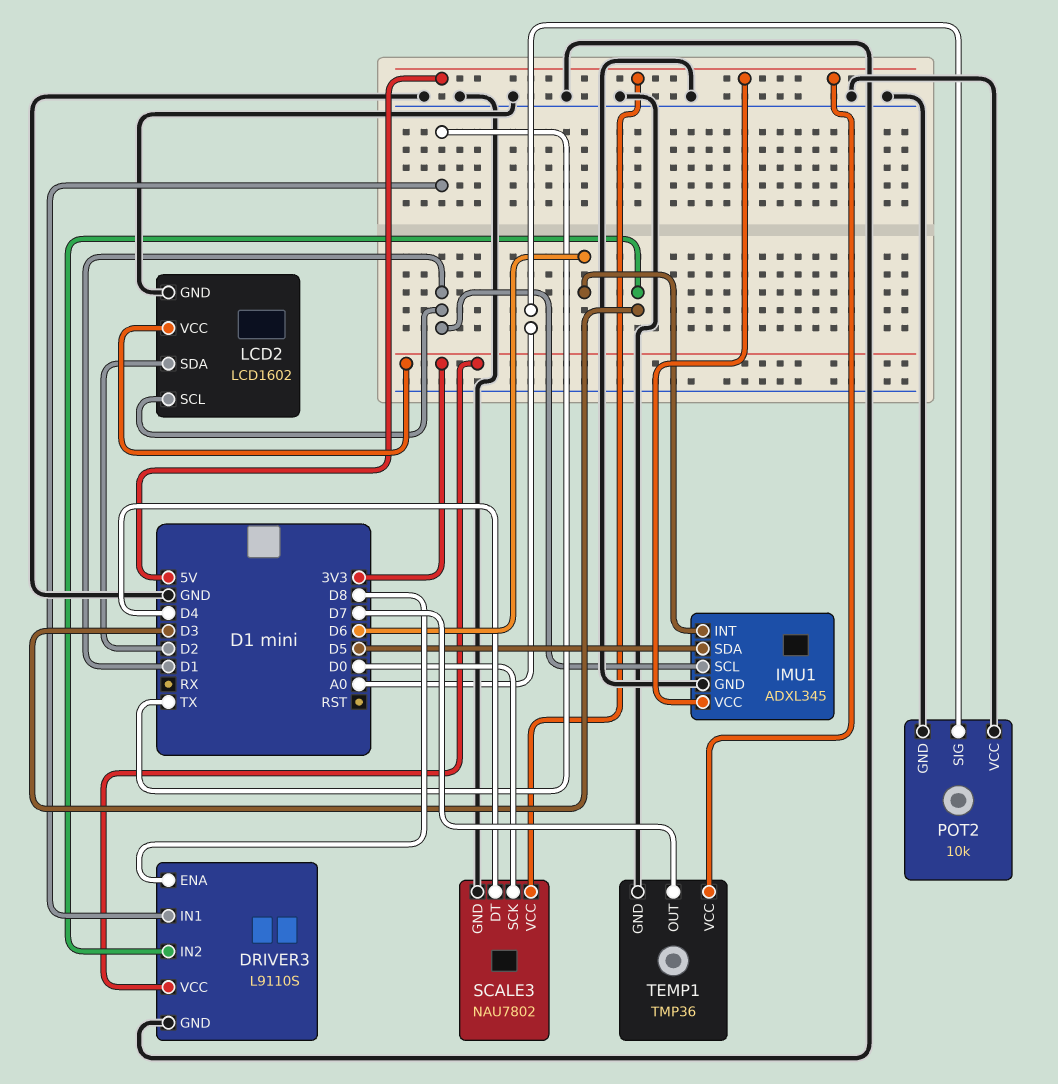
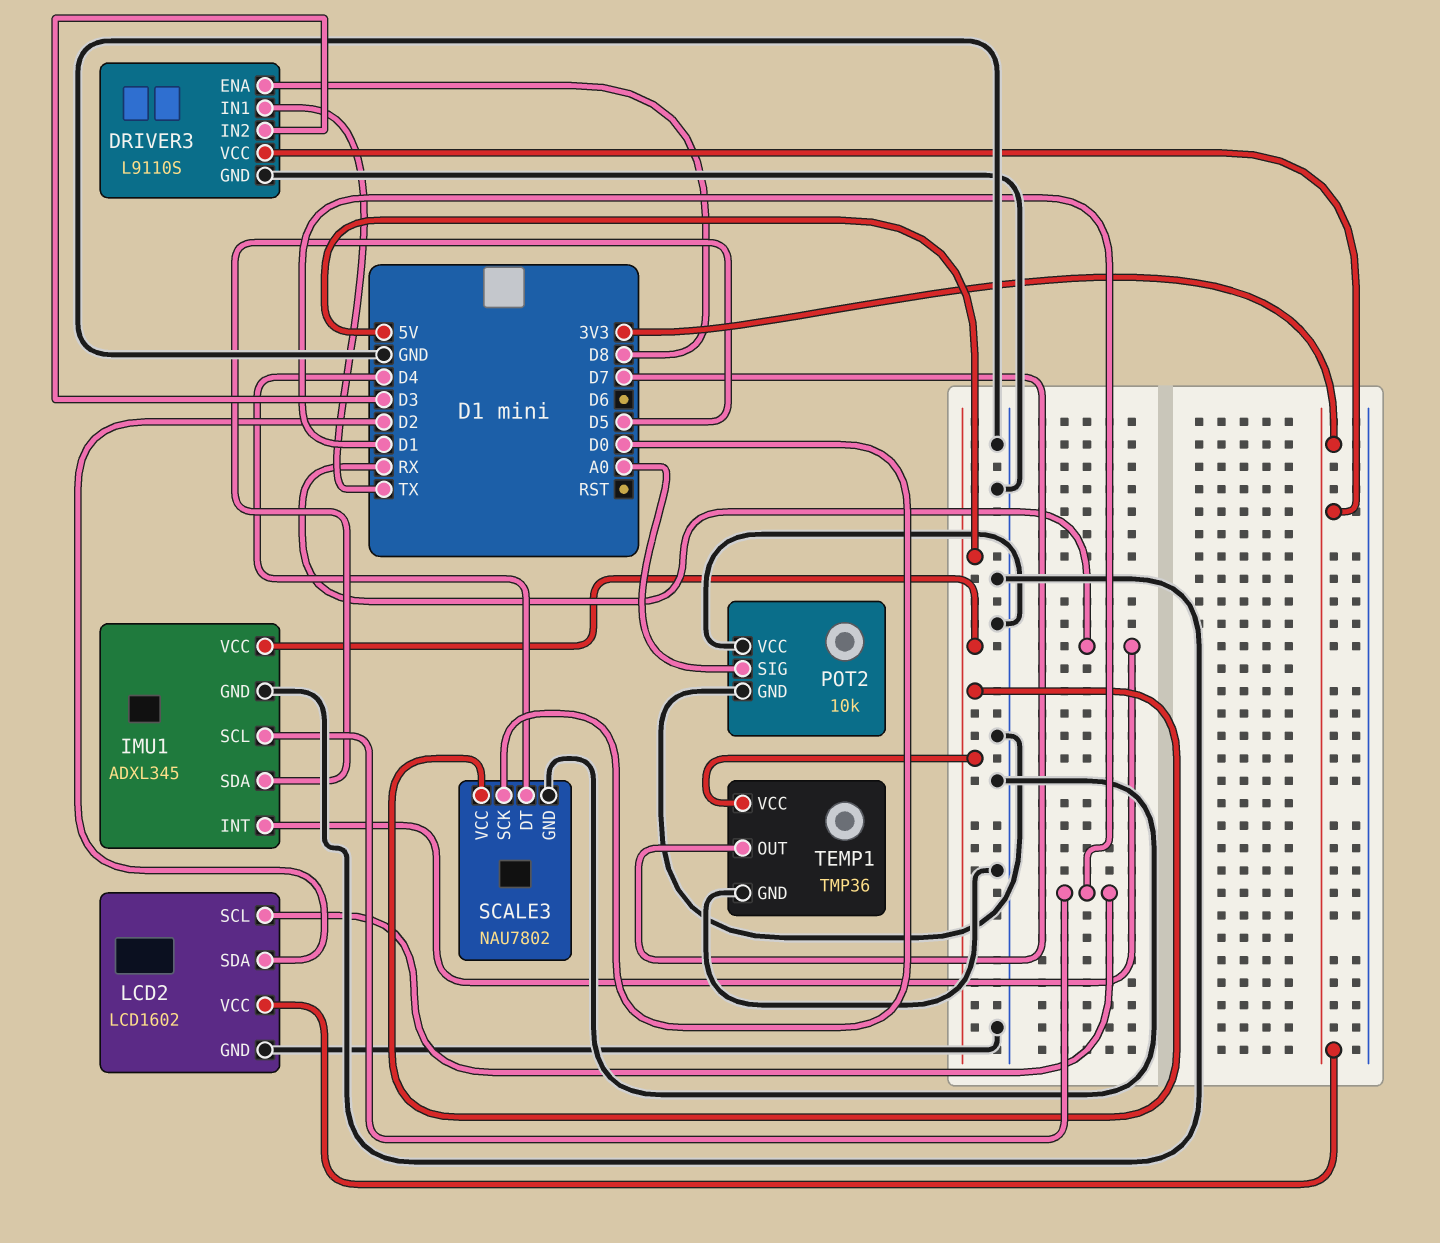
IMU1 pin INT: D6 -> RX

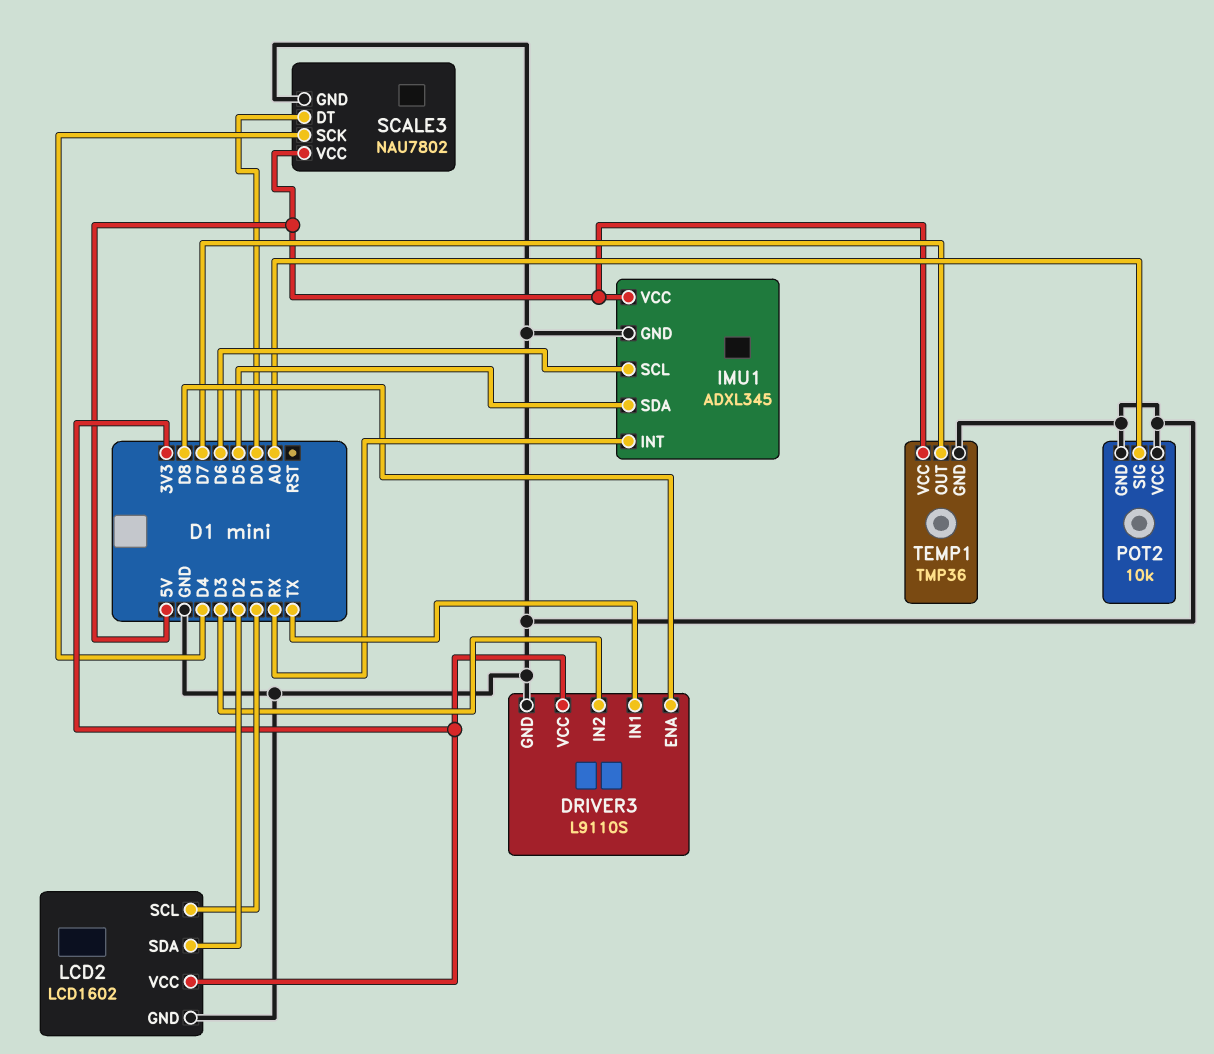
IMU1 pin SCL: D1 -> D6
SCALE3 pin DT: D4 -> D0
SCALE3 pin SCK: D0 -> D4

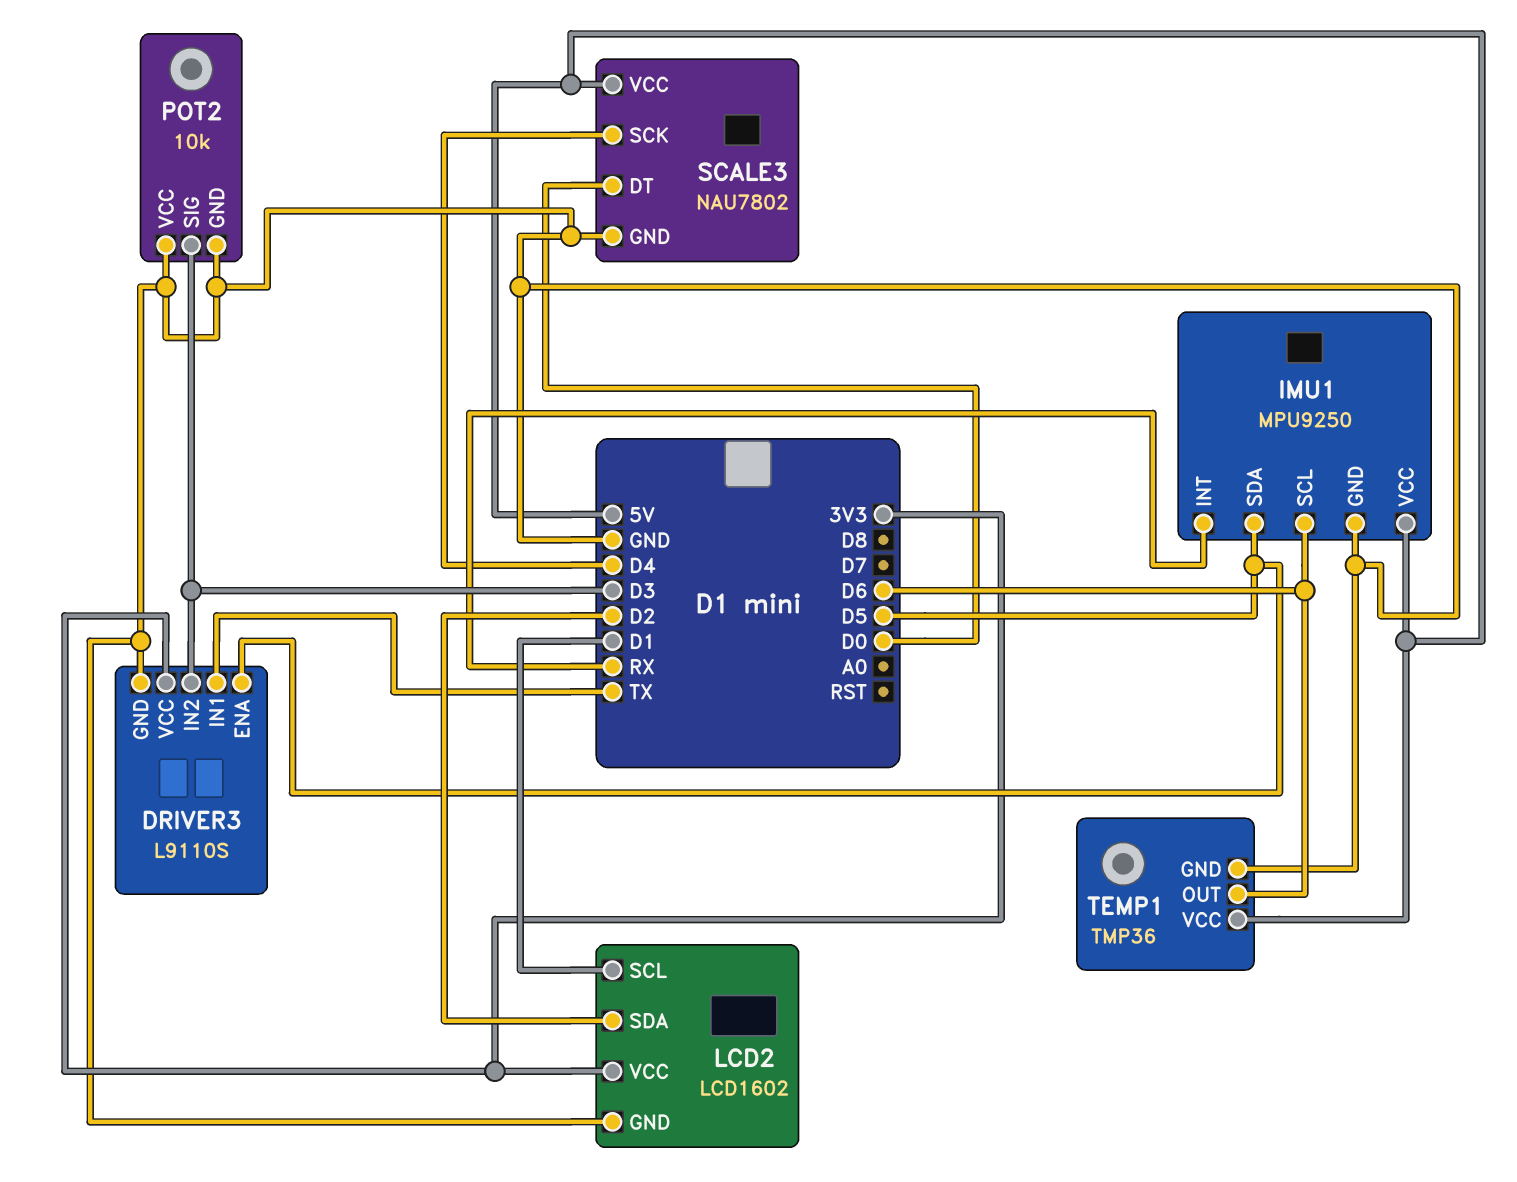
DRIVER3 pin ENA: D8 -> D5
IMU1: ADXL345 -> MPU9250
POT2 pin SIG: A0 -> D3
TEMP1 pin OUT: D7 -> D6

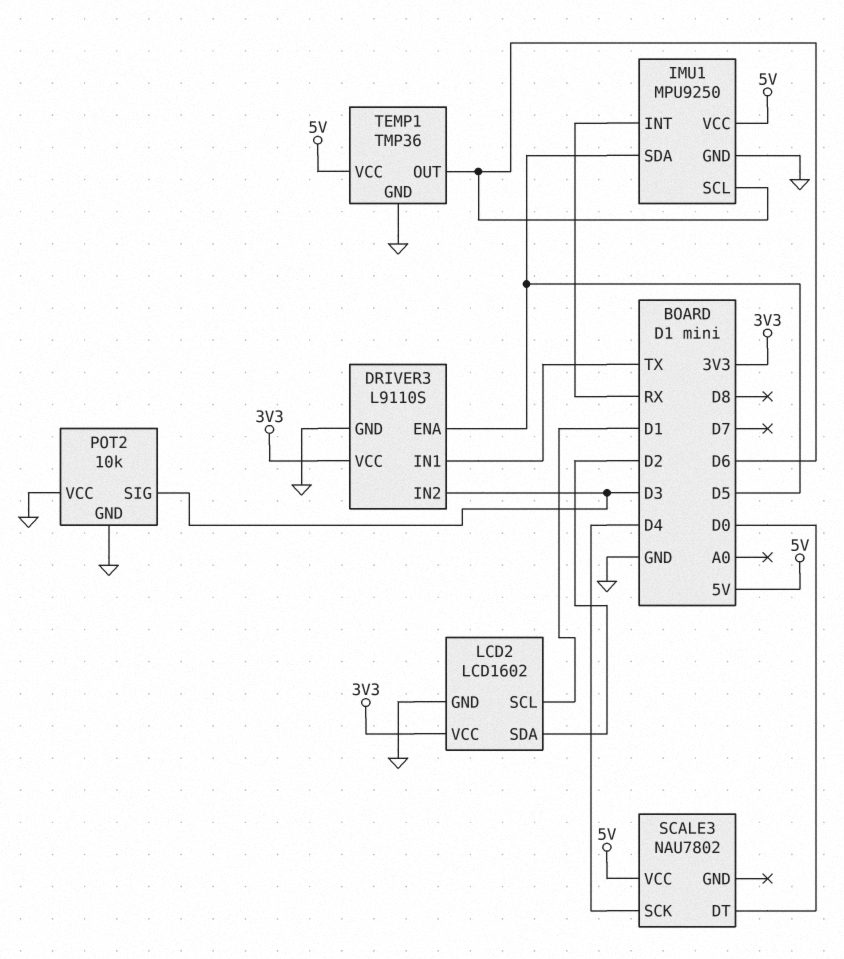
SCALE3 pin GND: GND -> none

